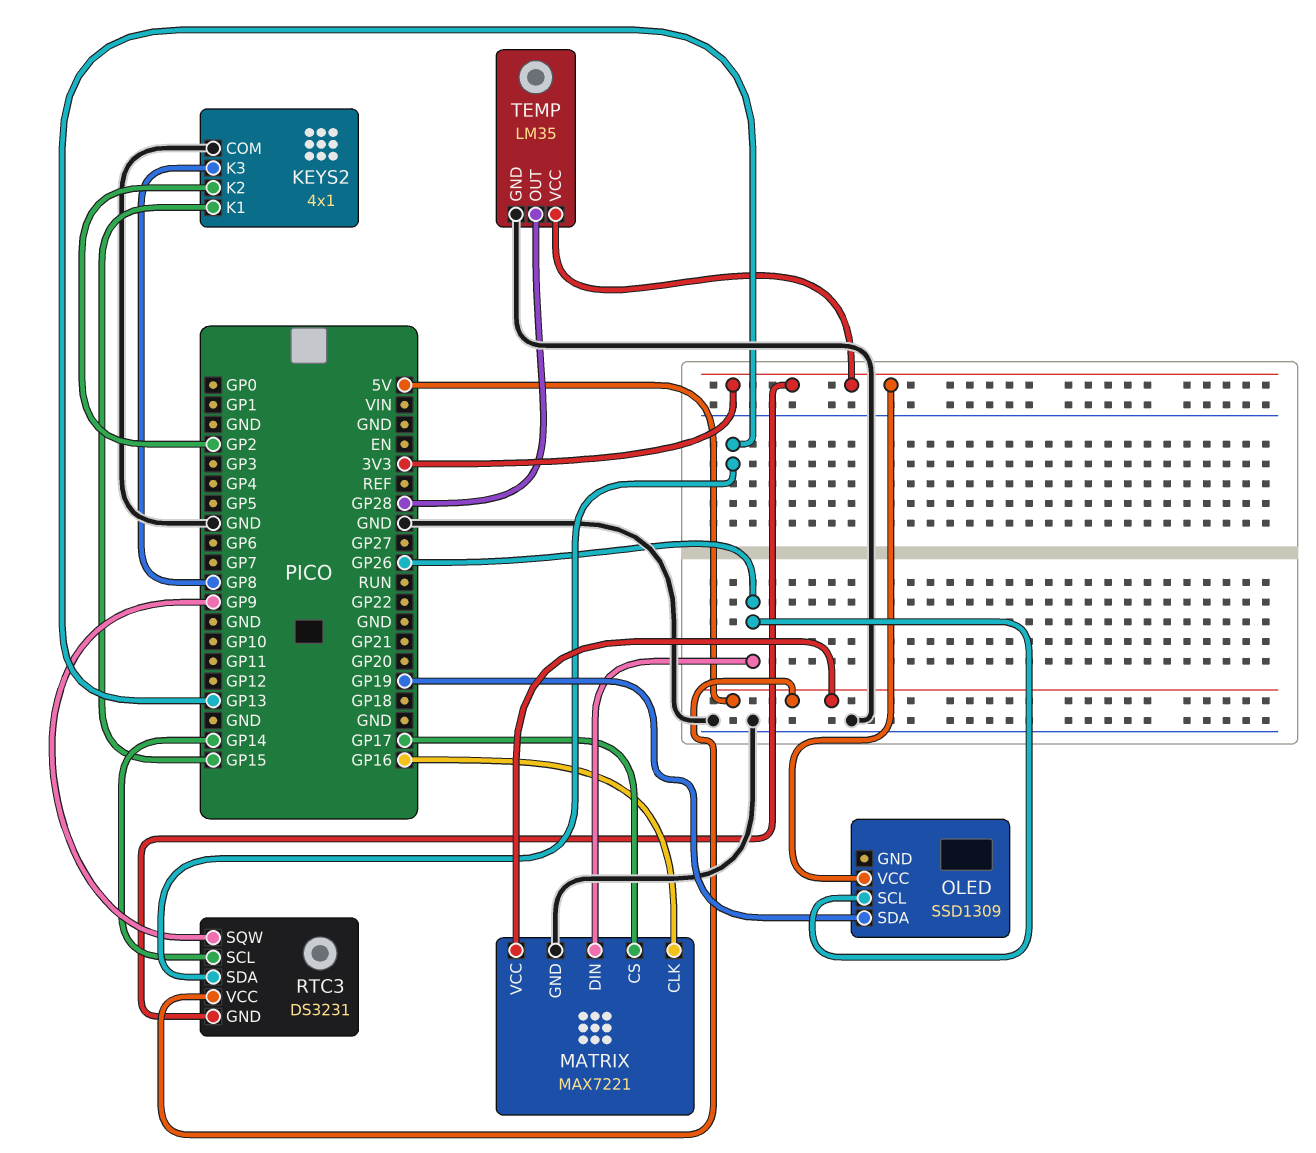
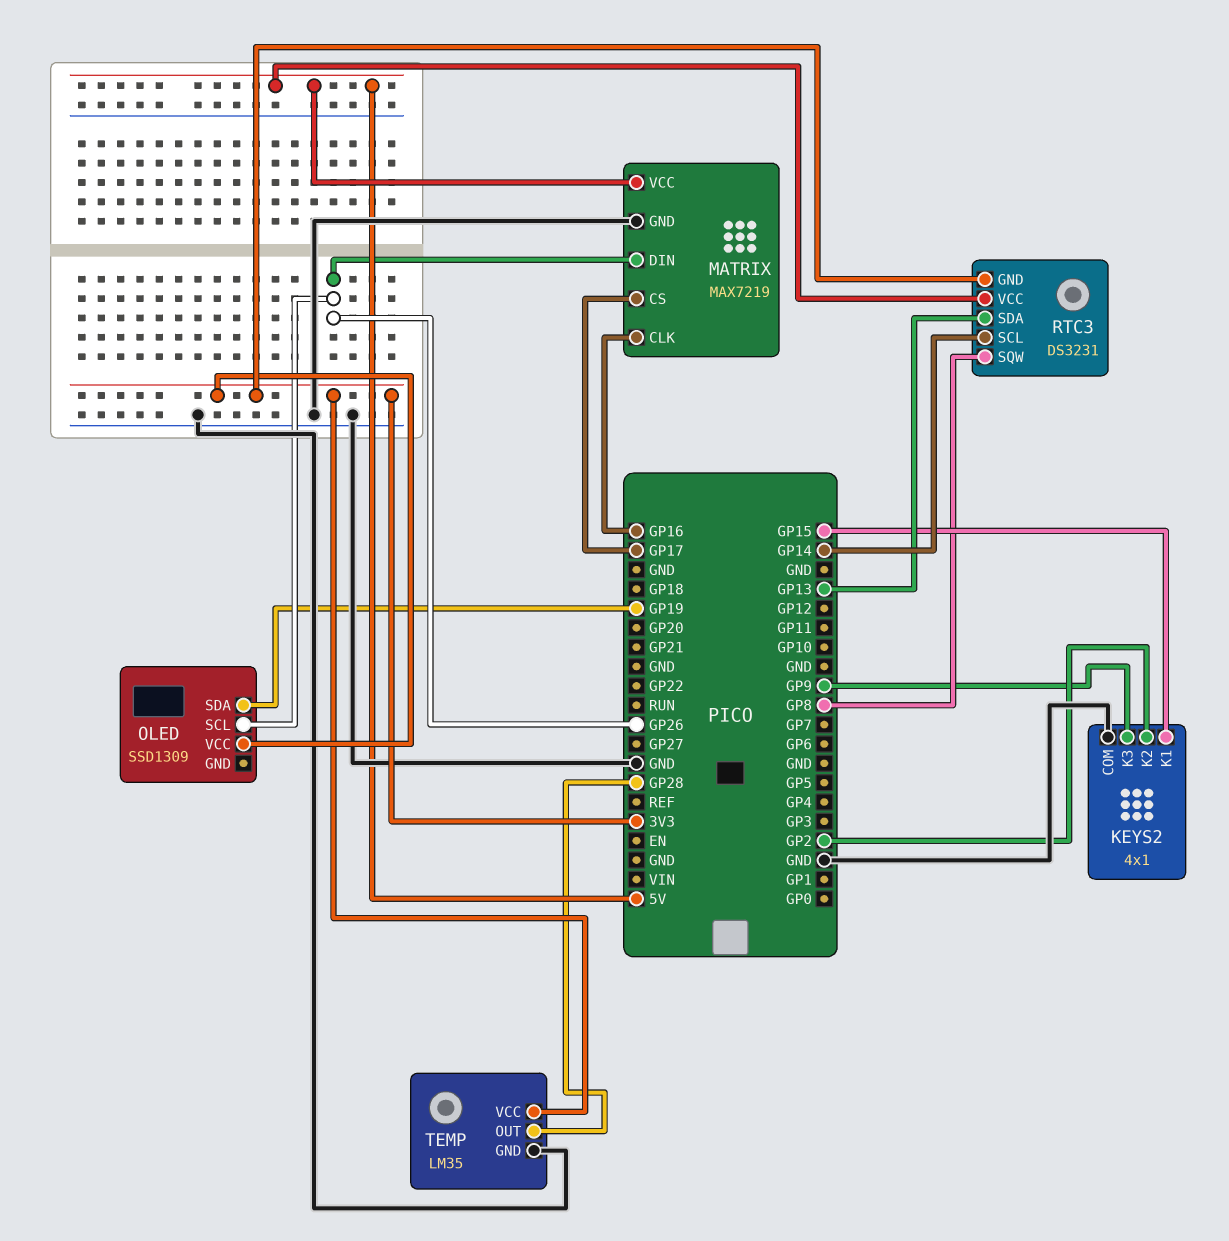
KEYS2 pin K3: GP8 -> GP9
MATRIX: MAX7221 -> MAX7219
RTC3 pin SQW: GP9 -> GP8

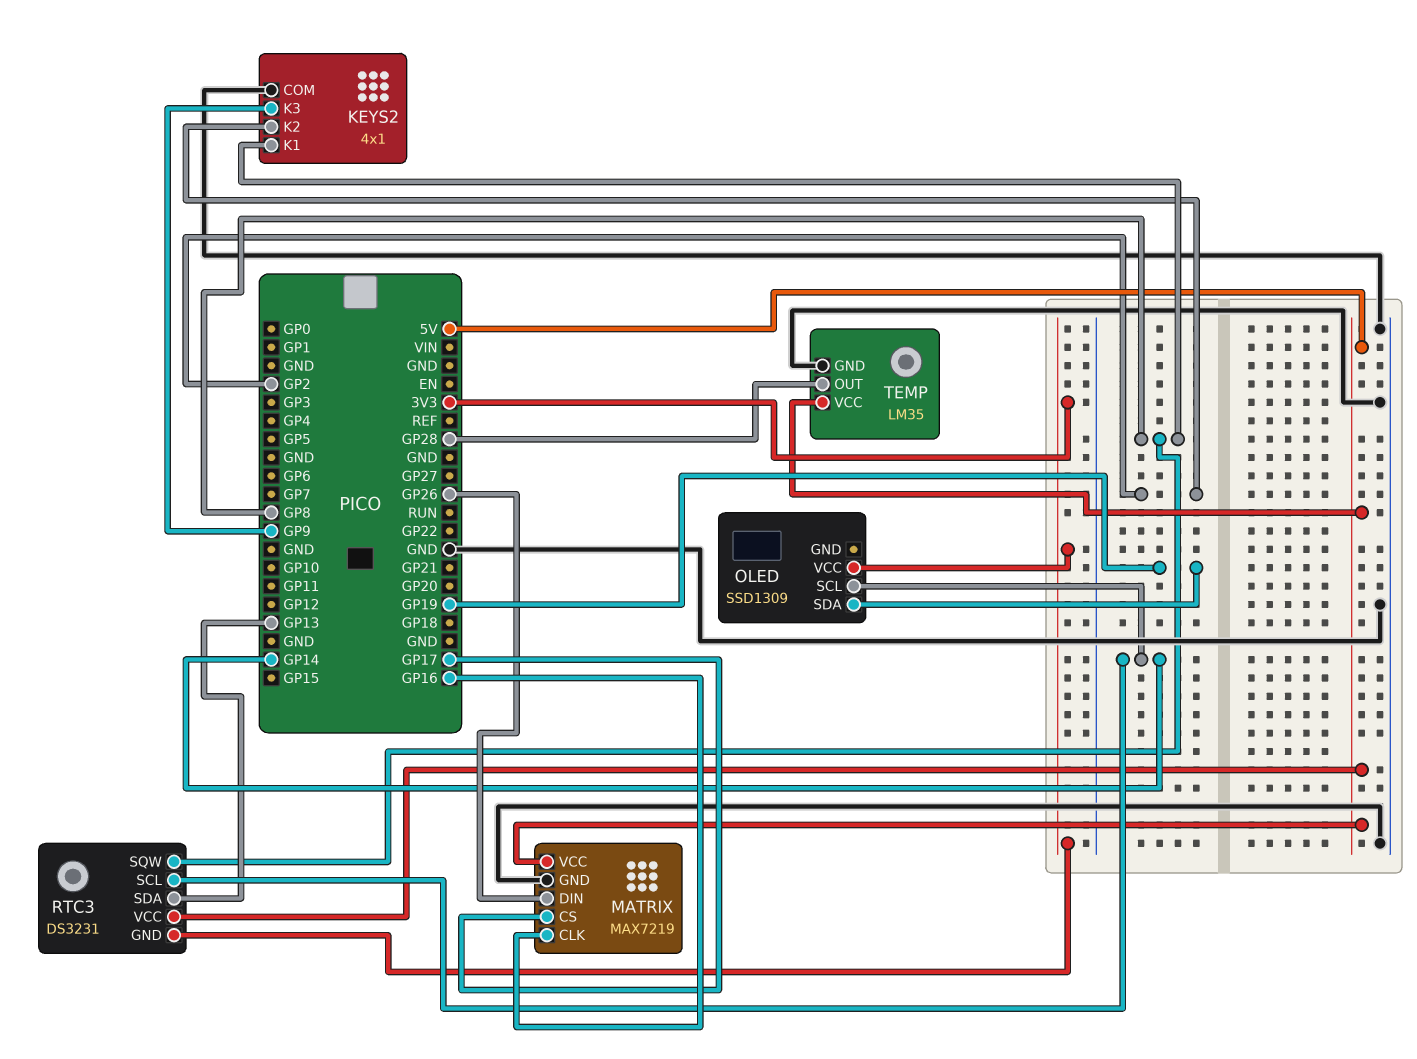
KEYS2 pin K1: GP15 -> GP8
OLED pin SCL: GP26 -> GP14
TEMP pin VCC: 3V3 -> 5V

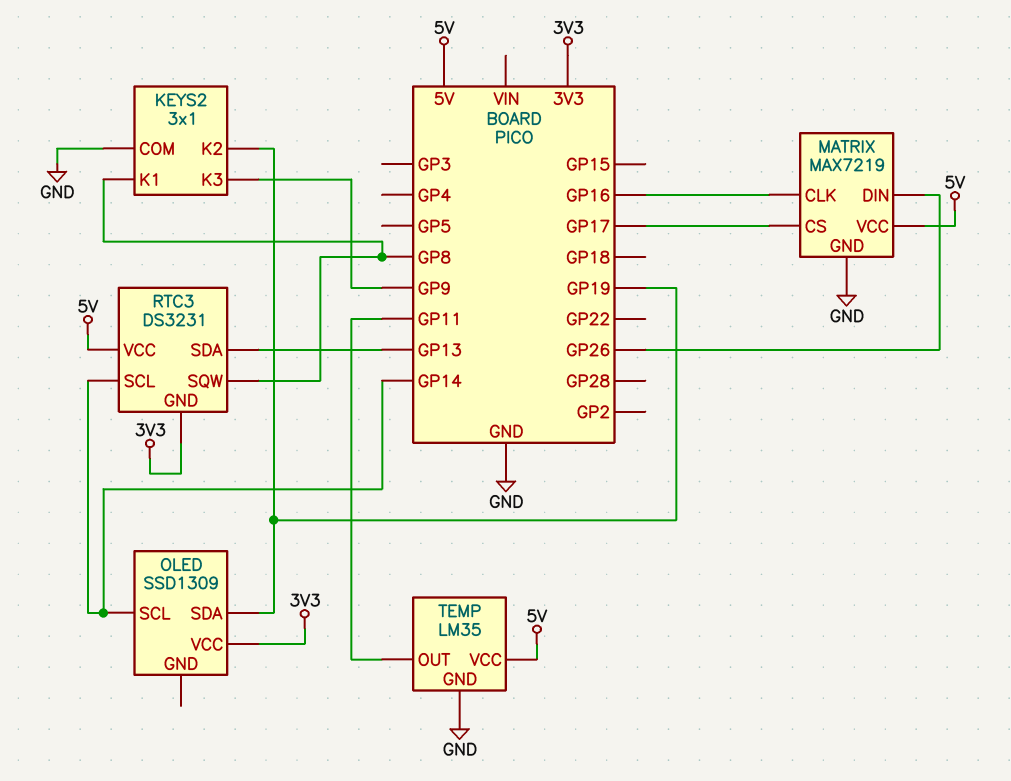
KEYS2: 4x1 -> 3x1
KEYS2 pin K2: GP2 -> GP19
TEMP pin OUT: GP28 -> GP11

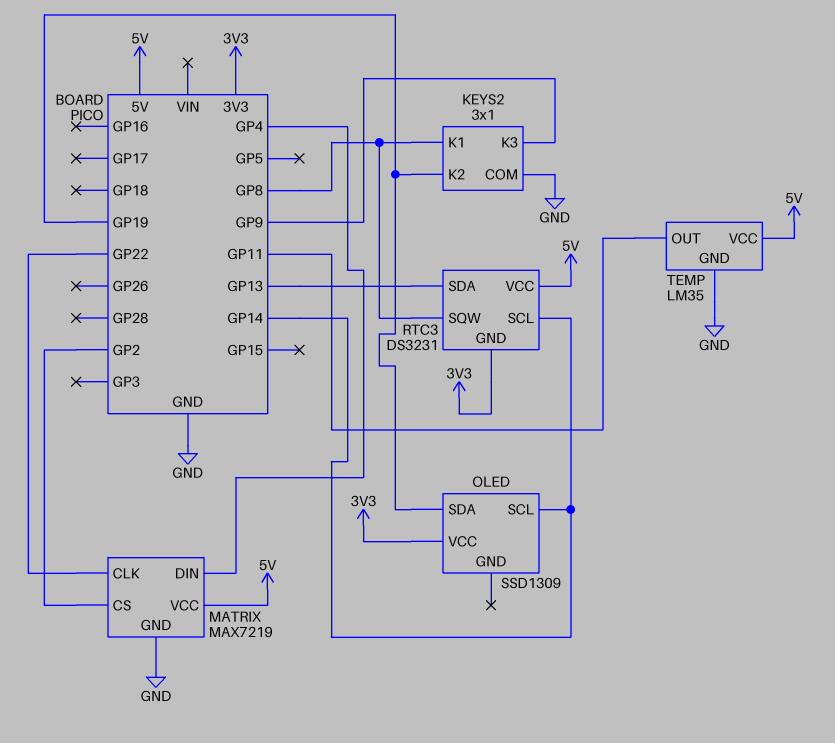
MATRIX pin CLK: GP16 -> GP22
MATRIX pin CS: GP17 -> GP2
MATRIX pin DIN: GP26 -> GP4

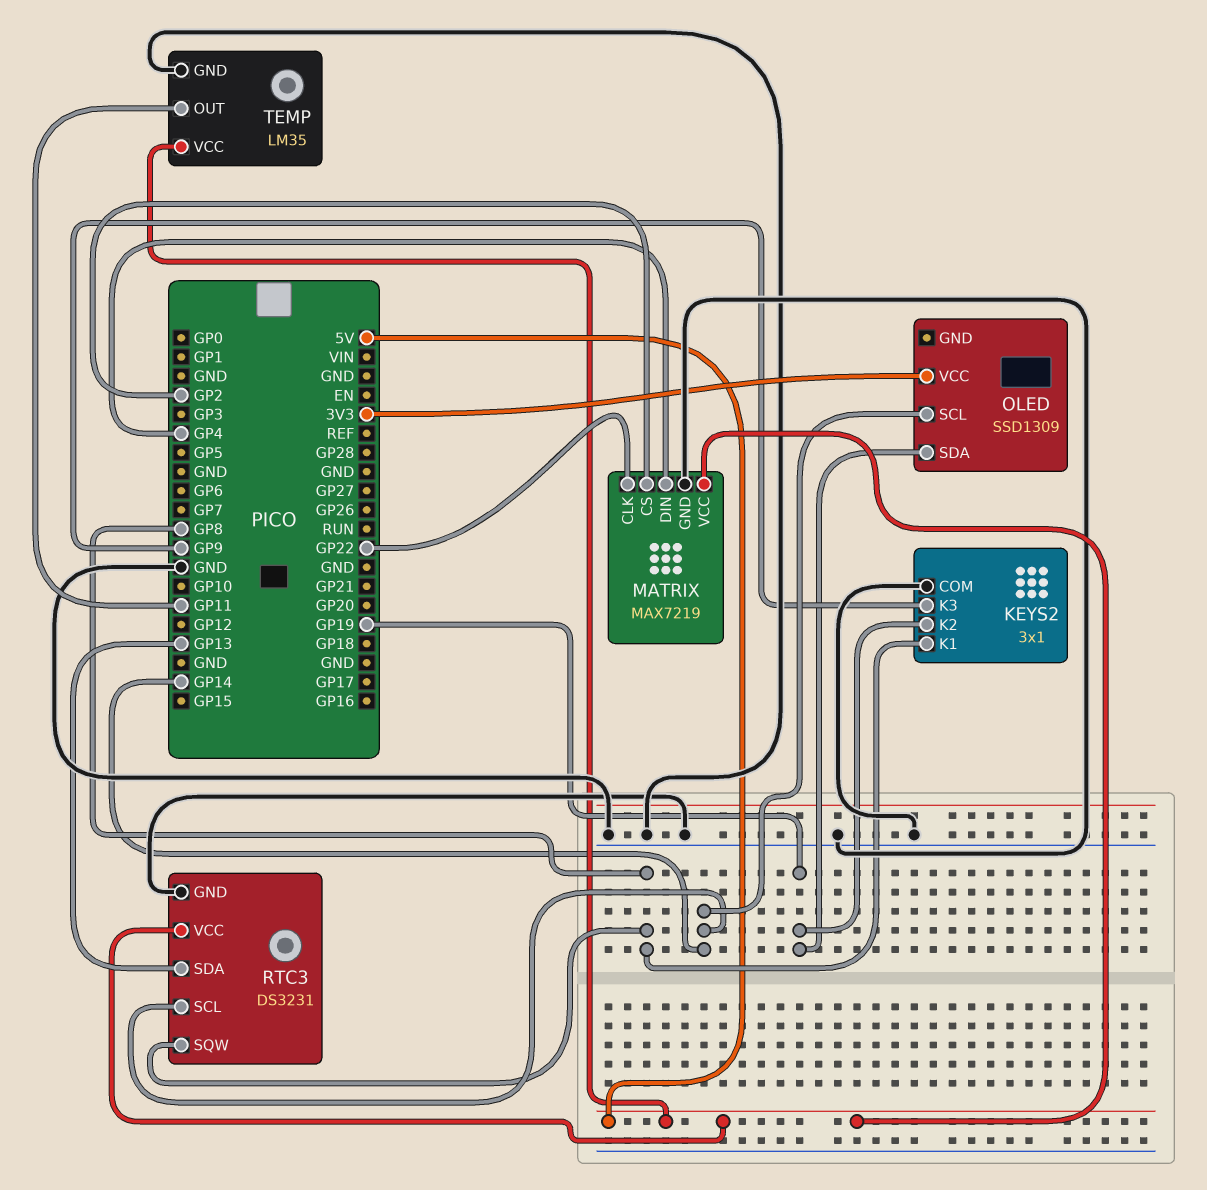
RTC3 pin GND: 3V3 -> GND

